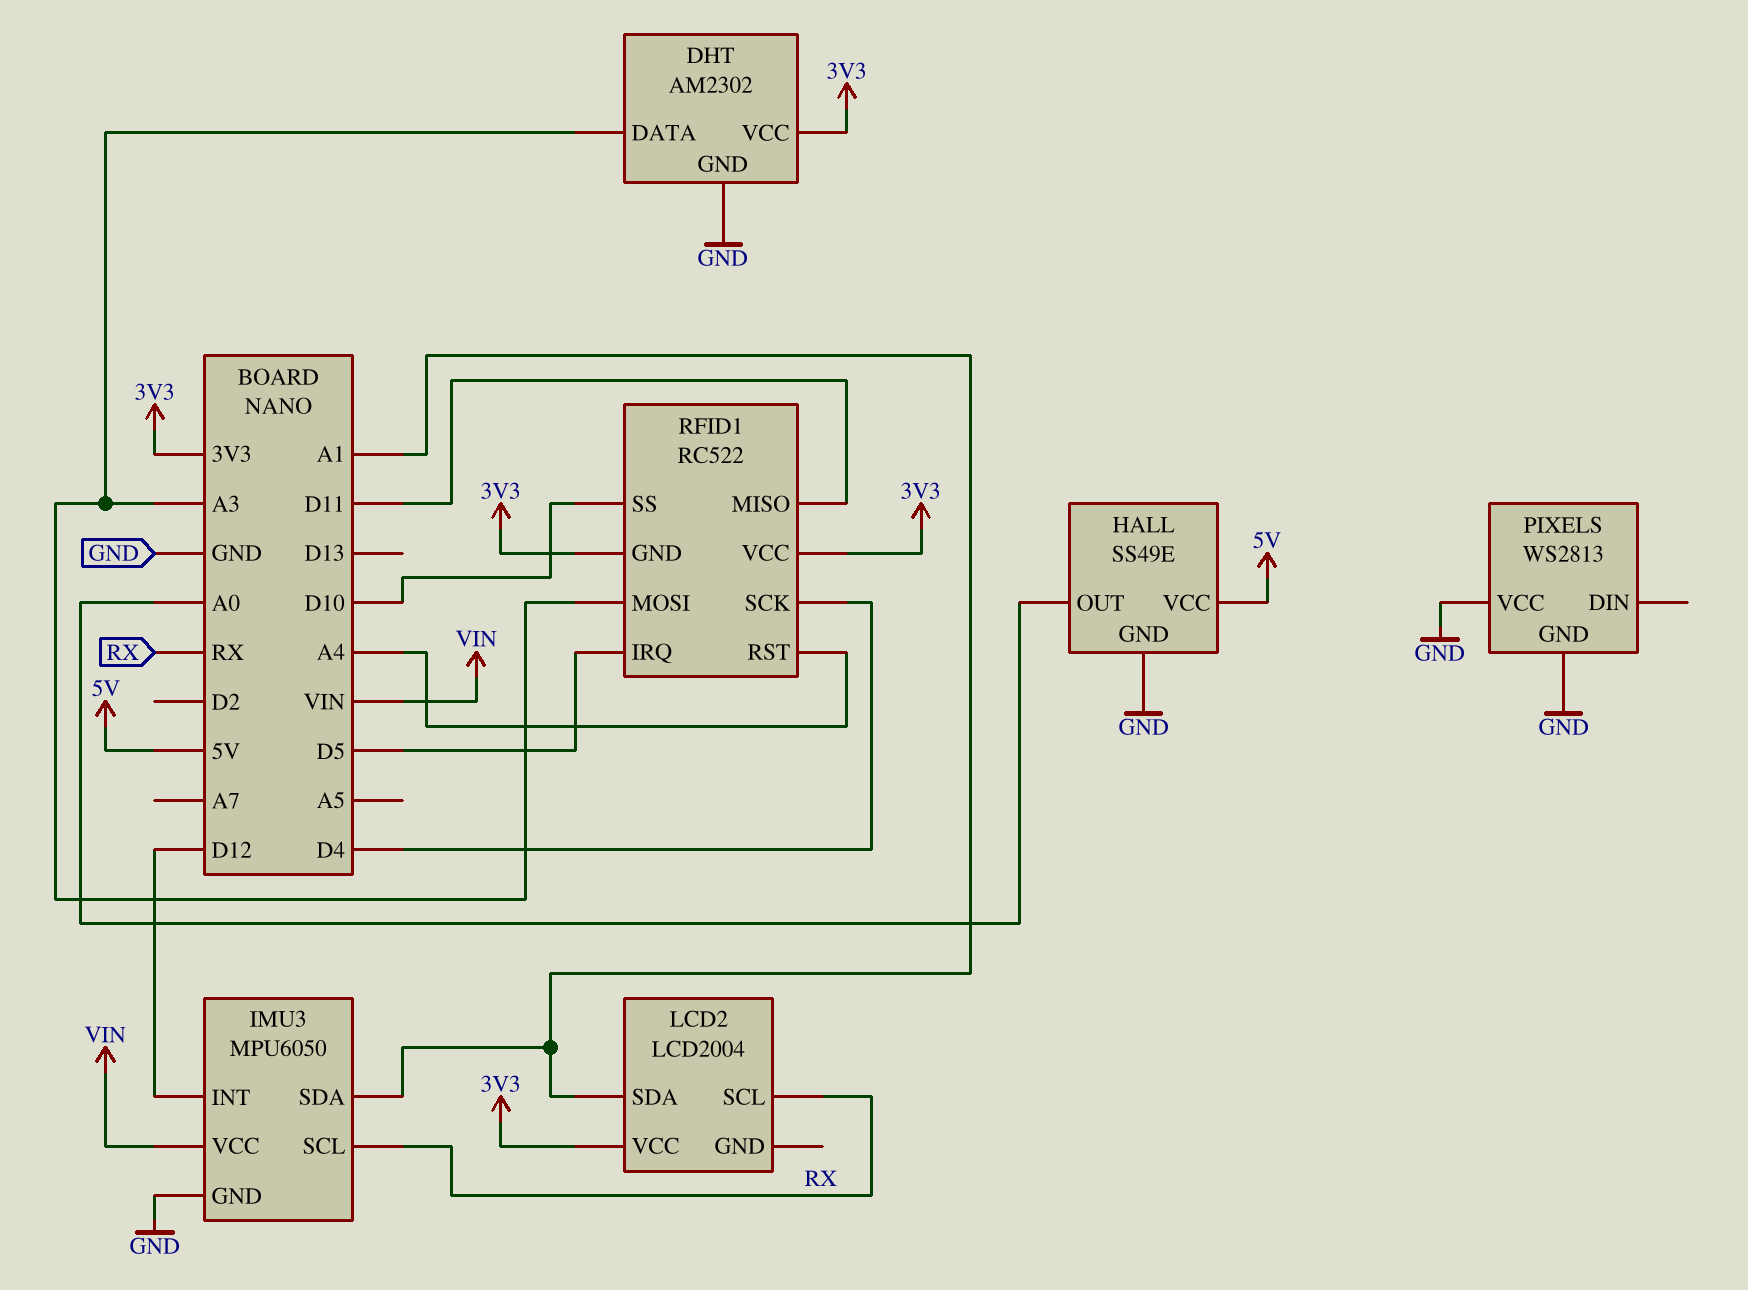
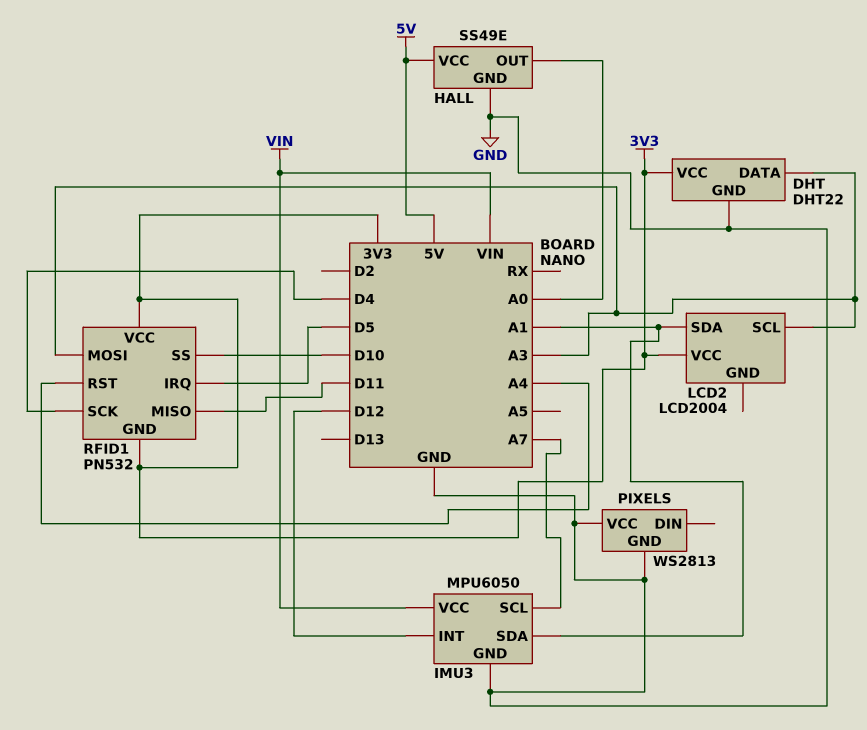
DHT: AM2302 -> DHT22
IMU3 pin SCL: RX -> A7
LCD2 pin SCL: RX -> A3
RFID1: RC522 -> PN532

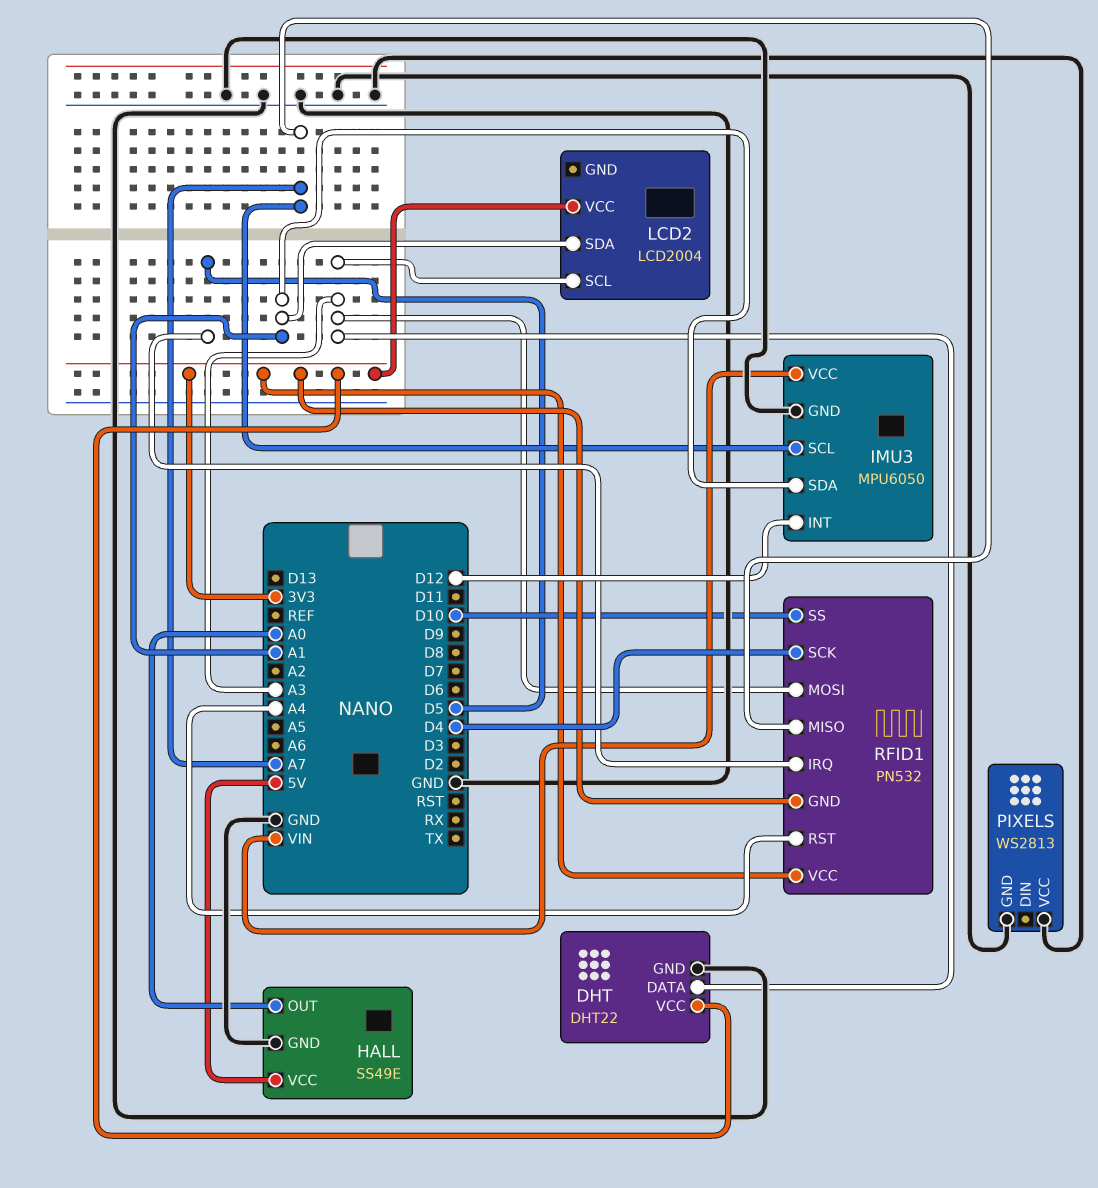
RFID1 pin MISO: D11 -> A7

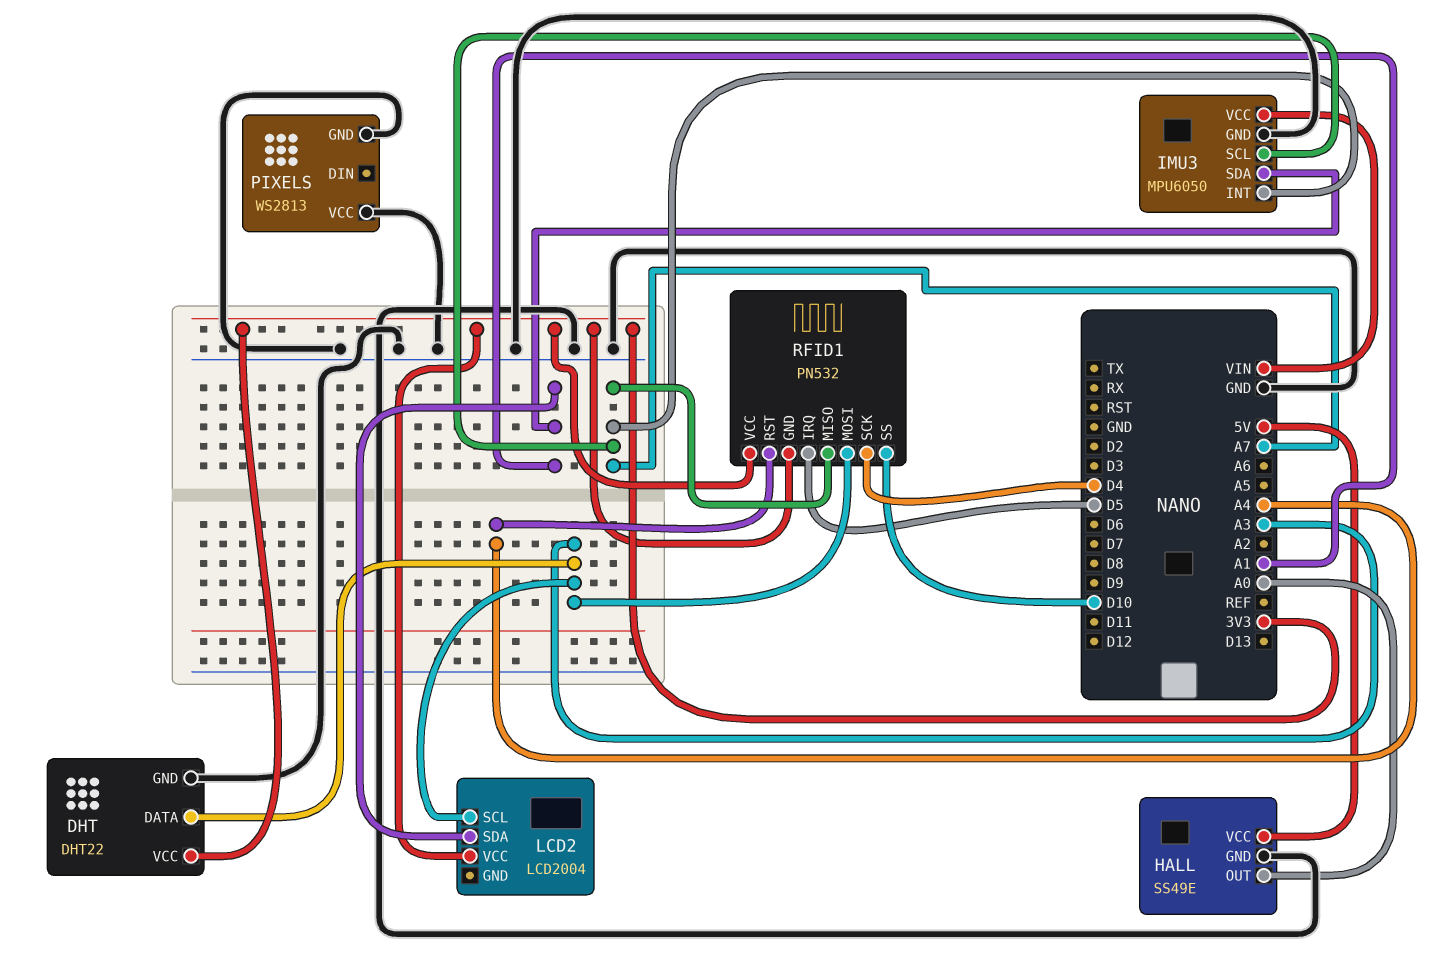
IMU3 pin INT: D12 -> A7

